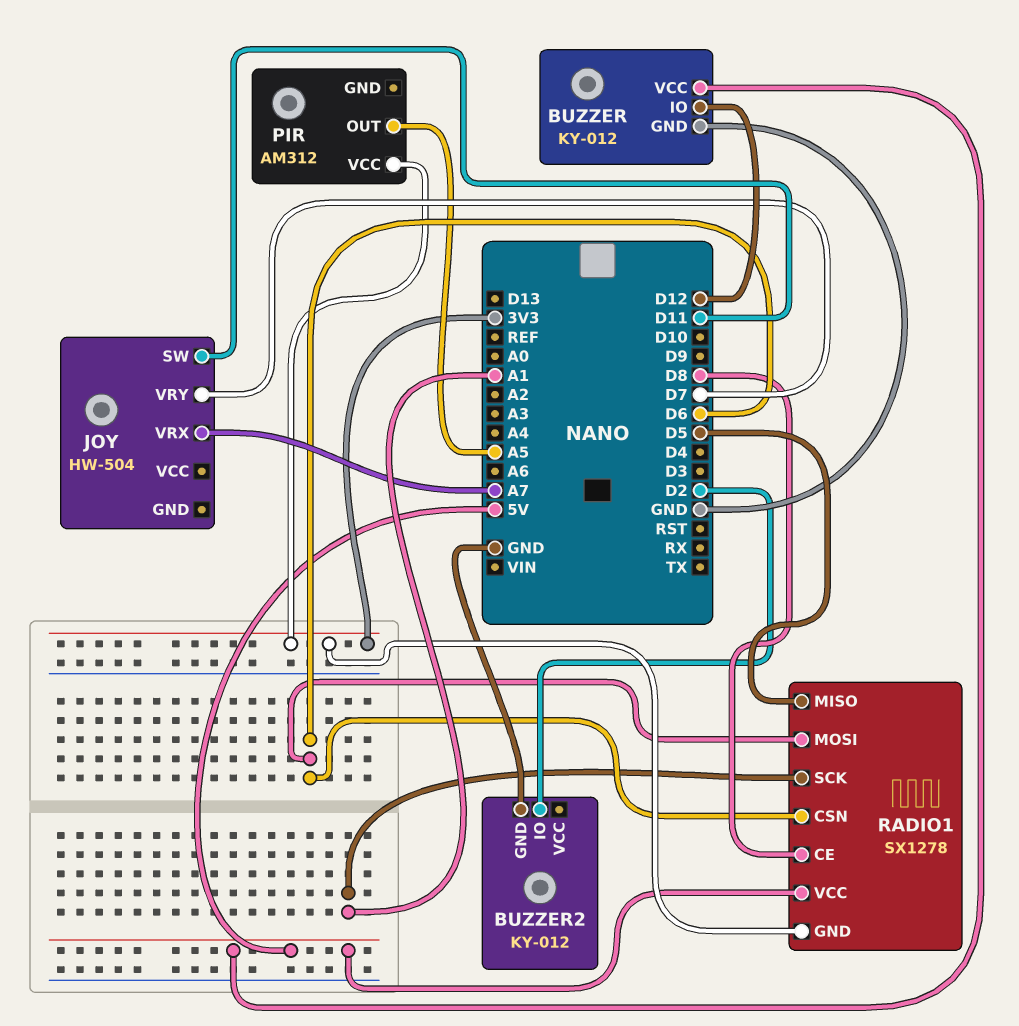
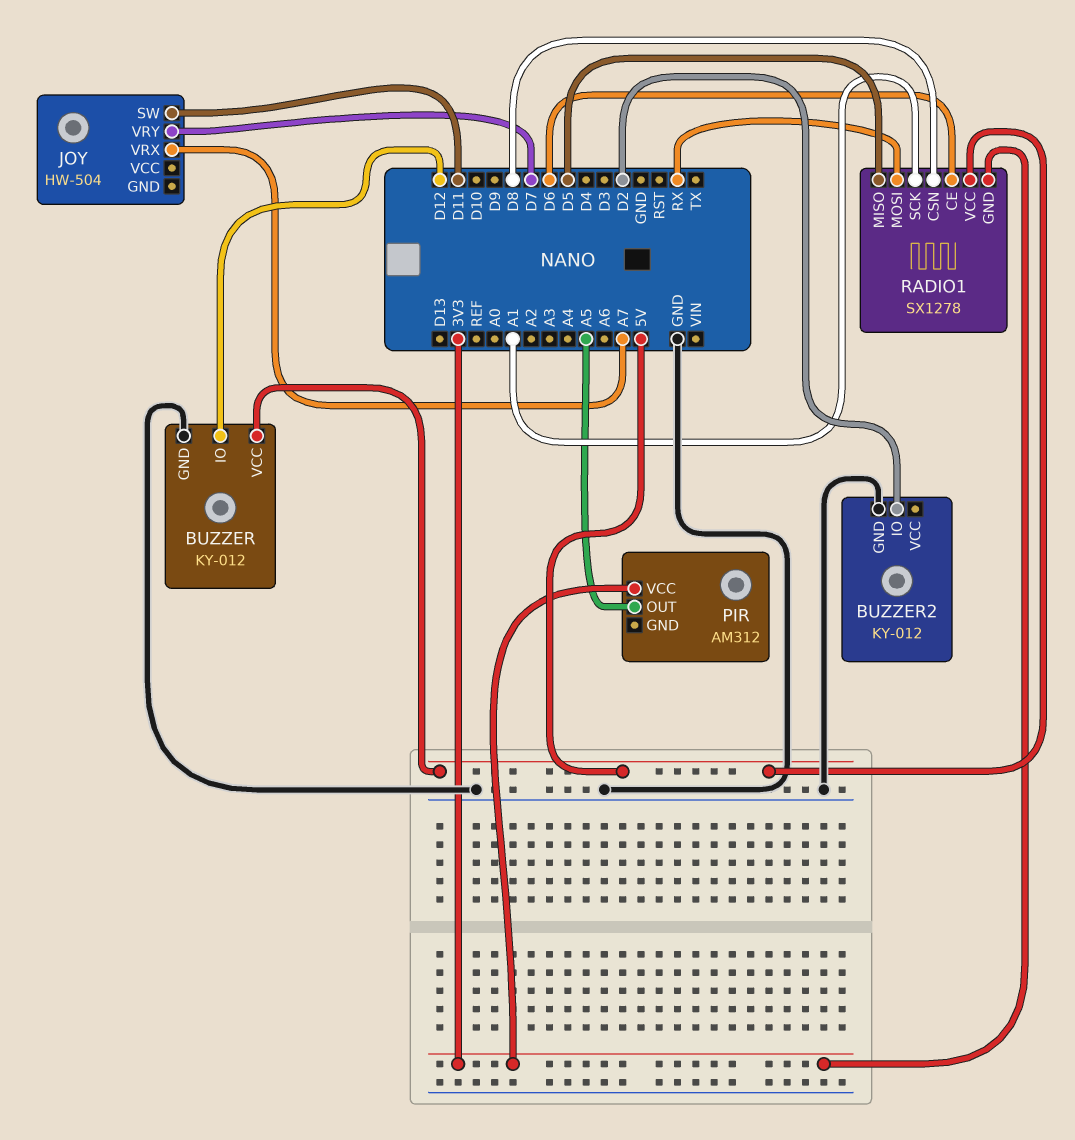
RADIO1 pin CE: D8 -> D6
RADIO1 pin CSN: D6 -> D8
RADIO1 pin MOSI: D6 -> RX

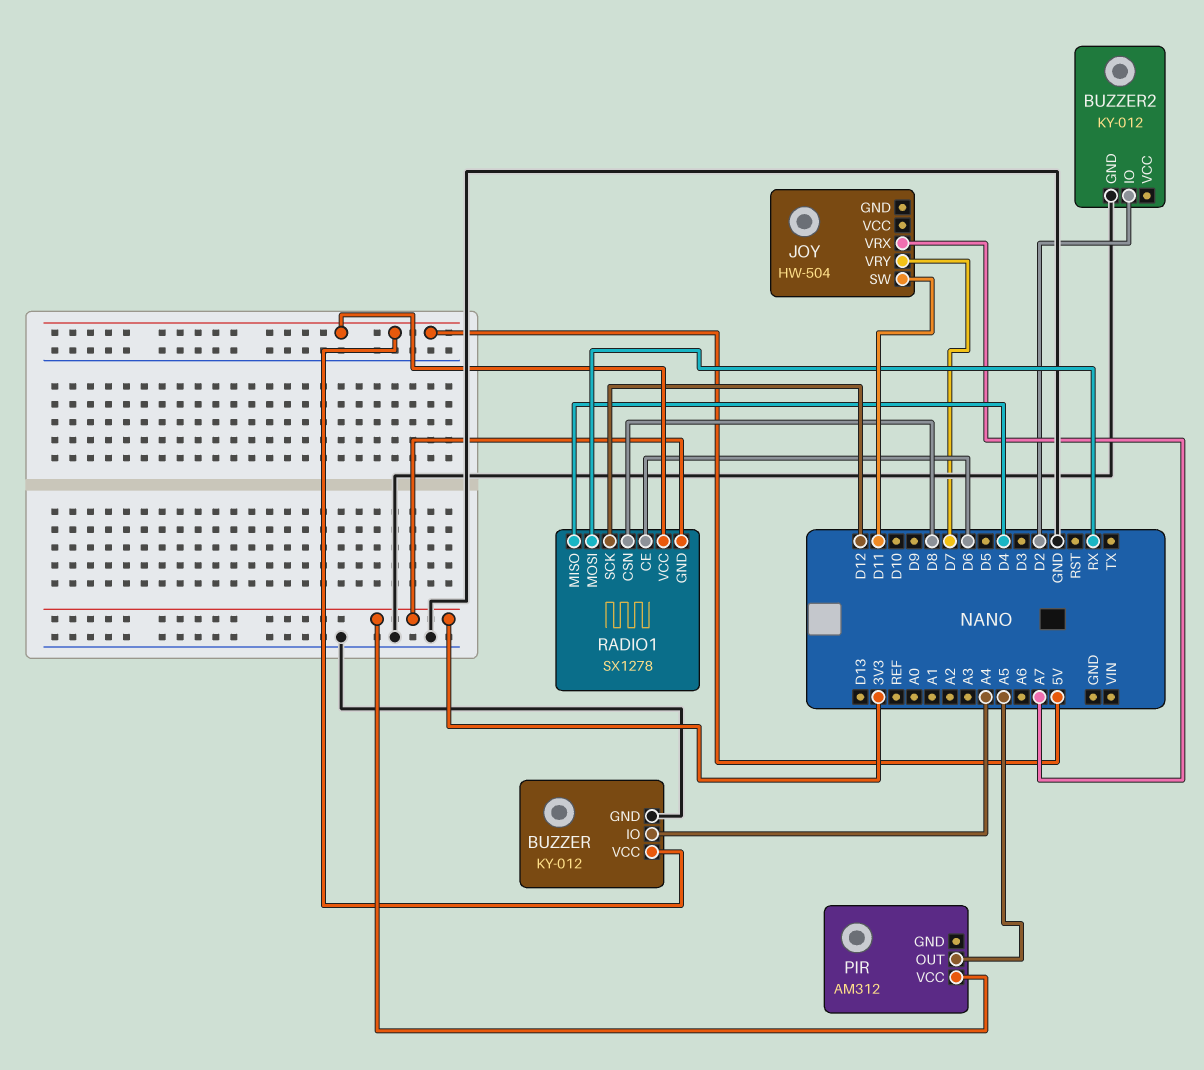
BUZZER pin IO: D12 -> A4
RADIO1 pin MISO: D5 -> D4
RADIO1 pin SCK: A1 -> D12

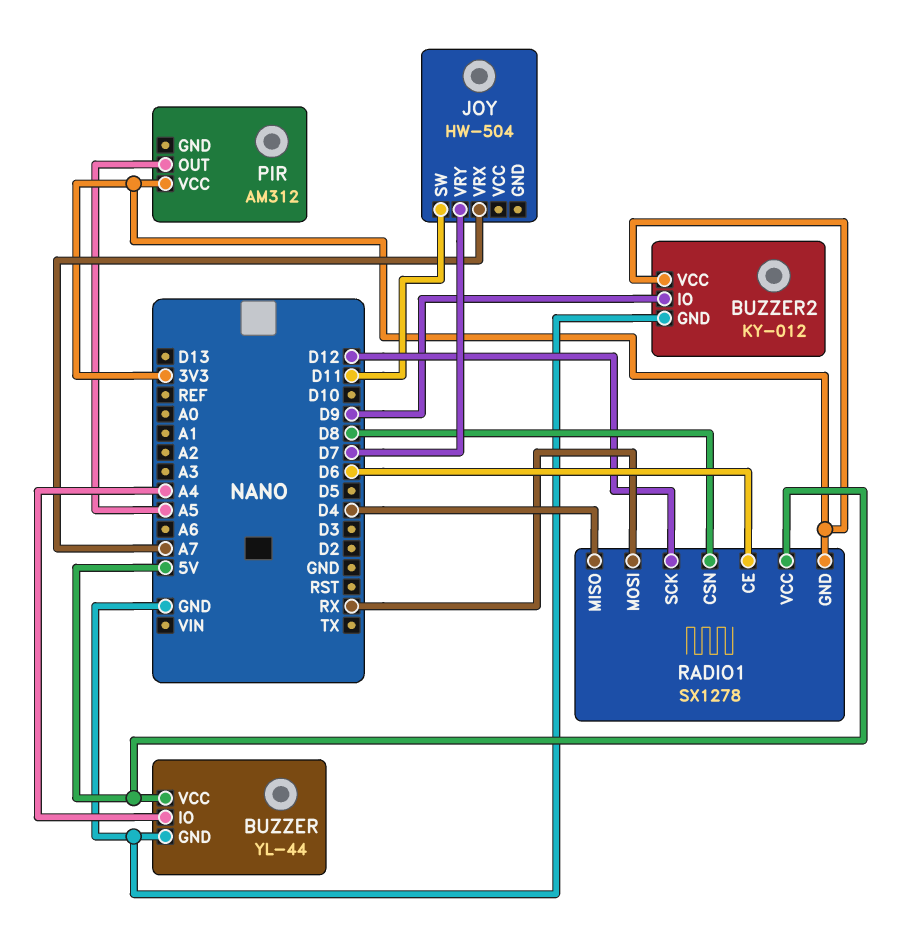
BUZZER: KY-012 -> YL-44
BUZZER2 pin IO: D2 -> D9
BUZZER2 pin VCC: none -> 3V3

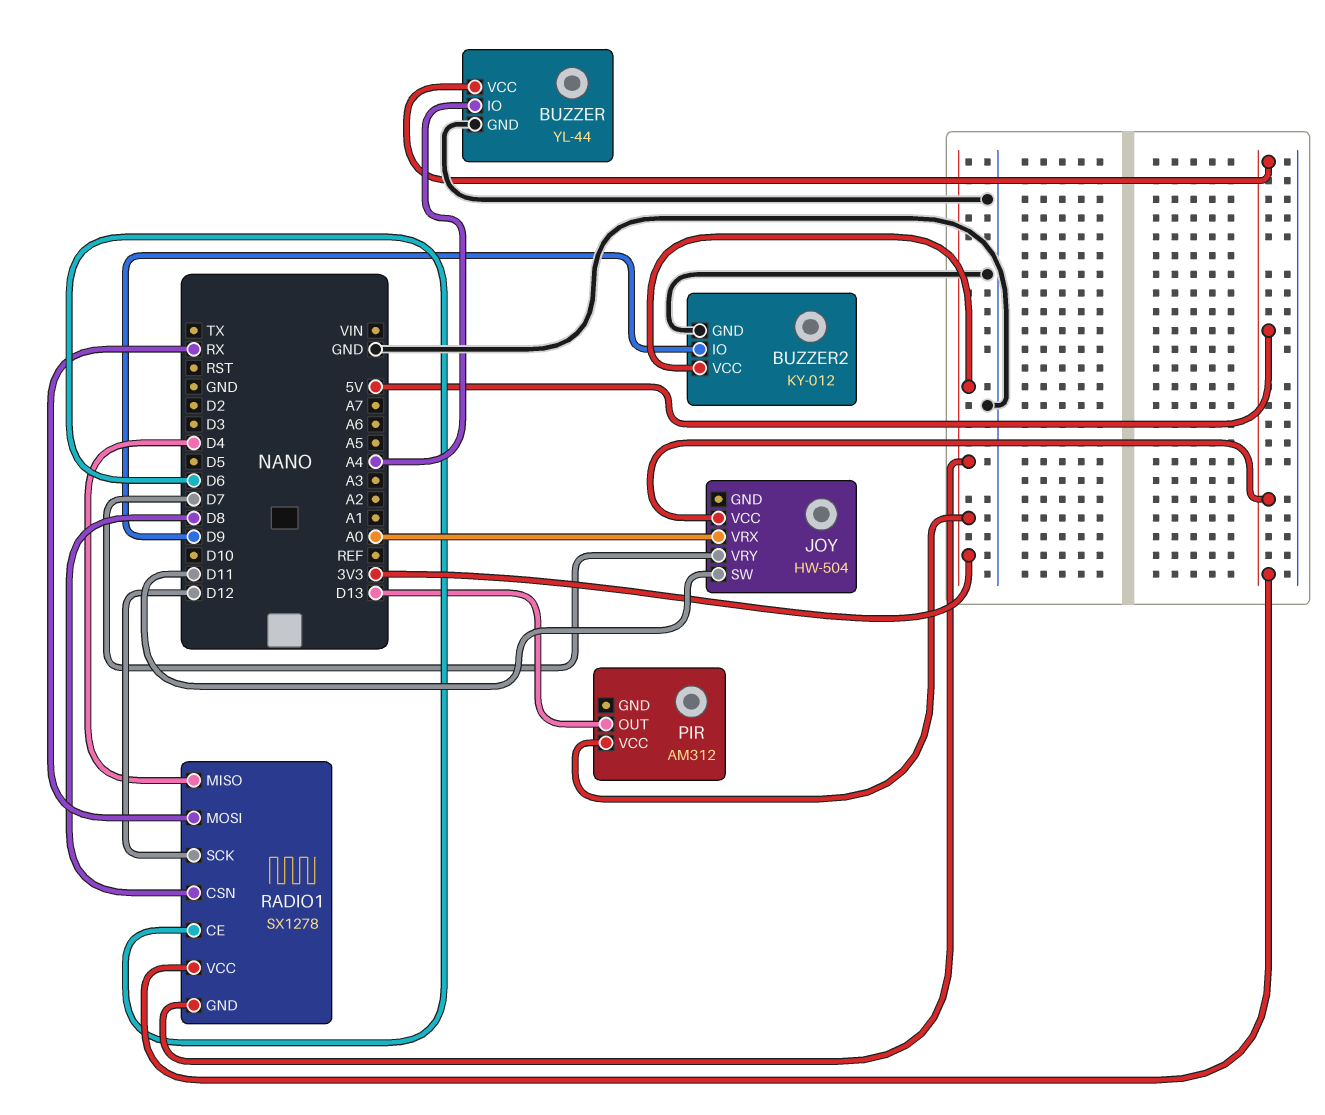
JOY pin VCC: none -> 5V
JOY pin VRX: A7 -> A0
PIR pin OUT: A5 -> D13

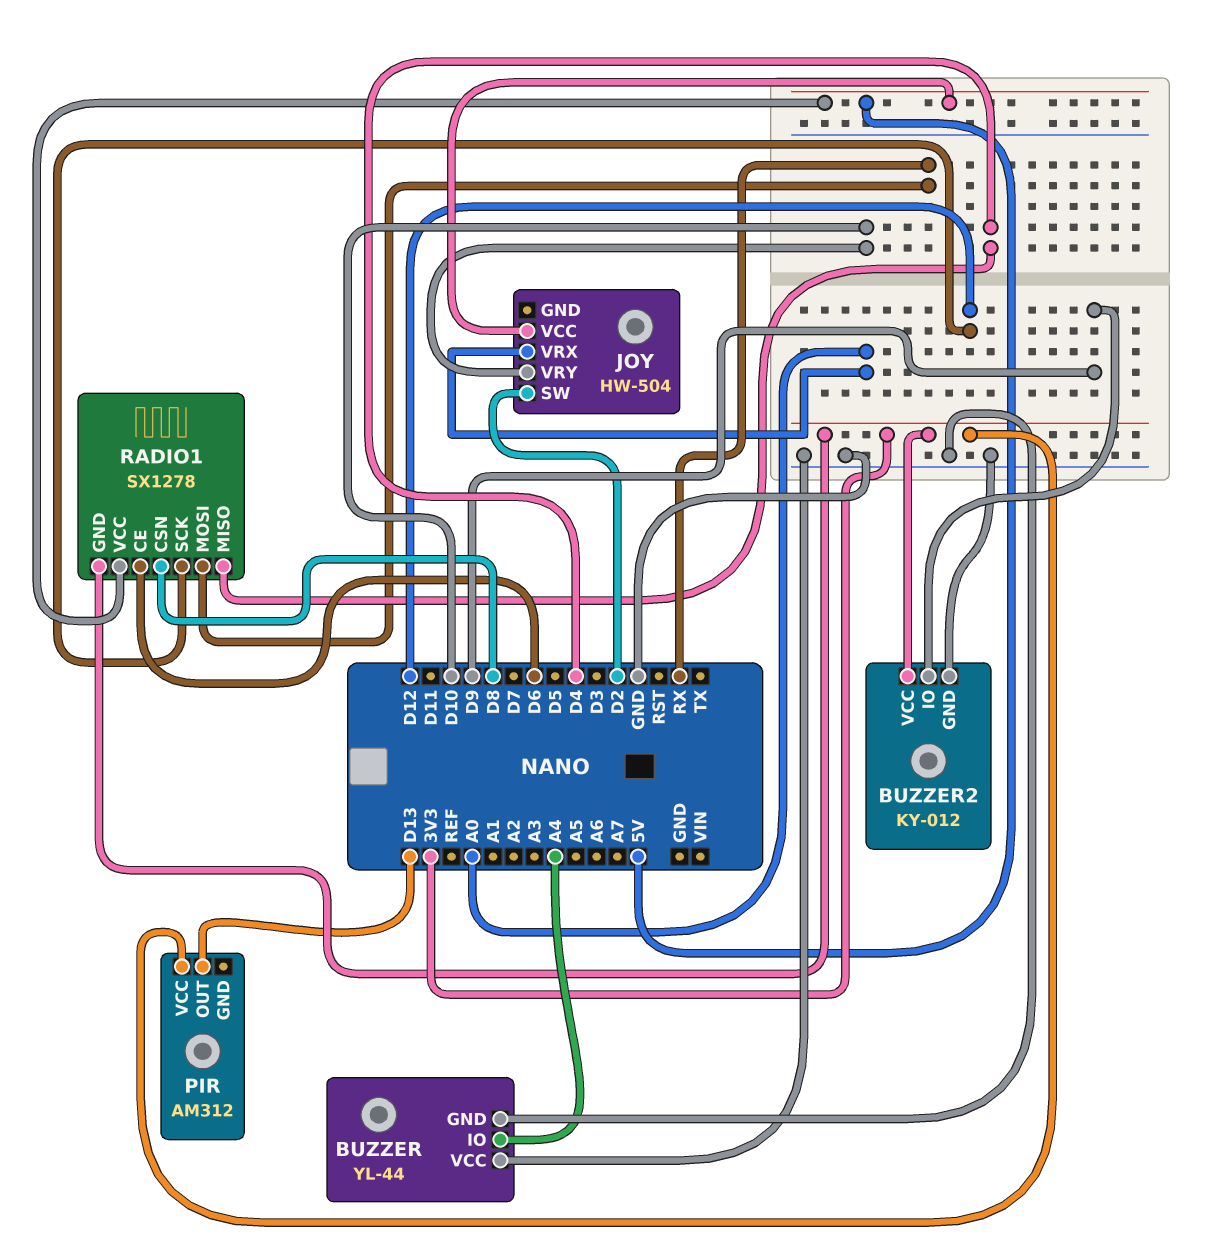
BUZZER pin VCC: 5V -> GND
JOY pin SW: D11 -> D2
JOY pin VRY: D7 -> D10

